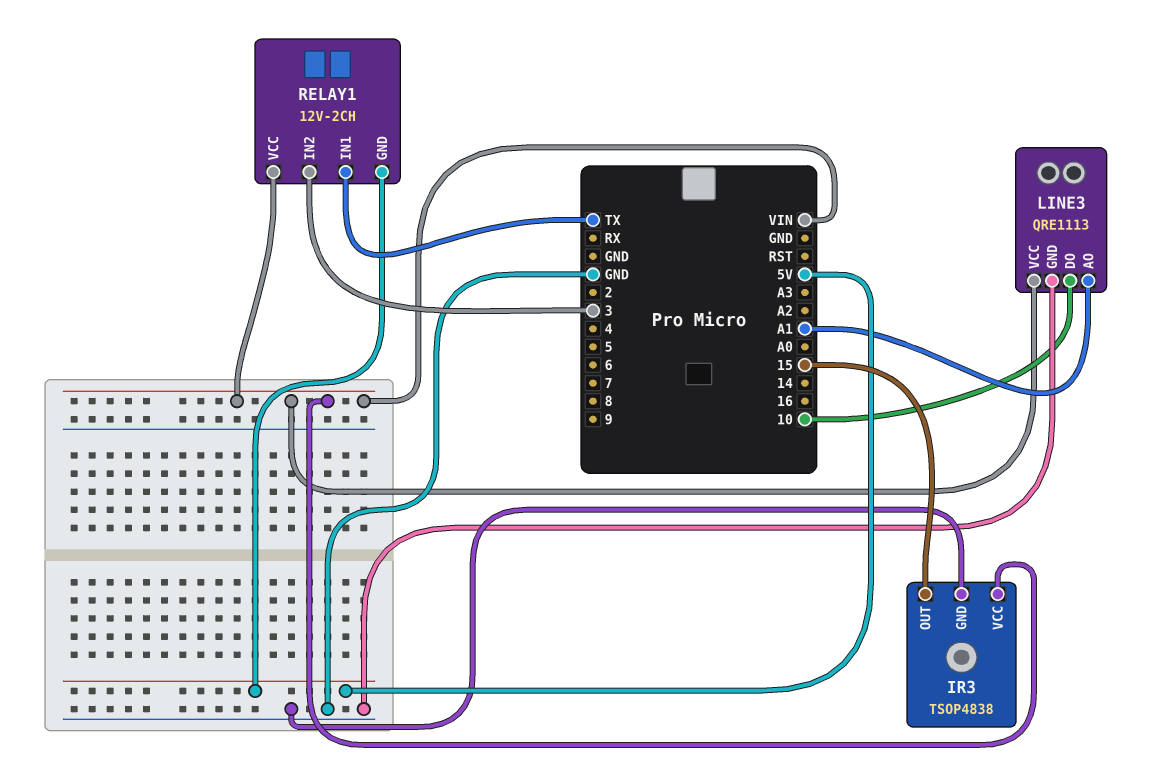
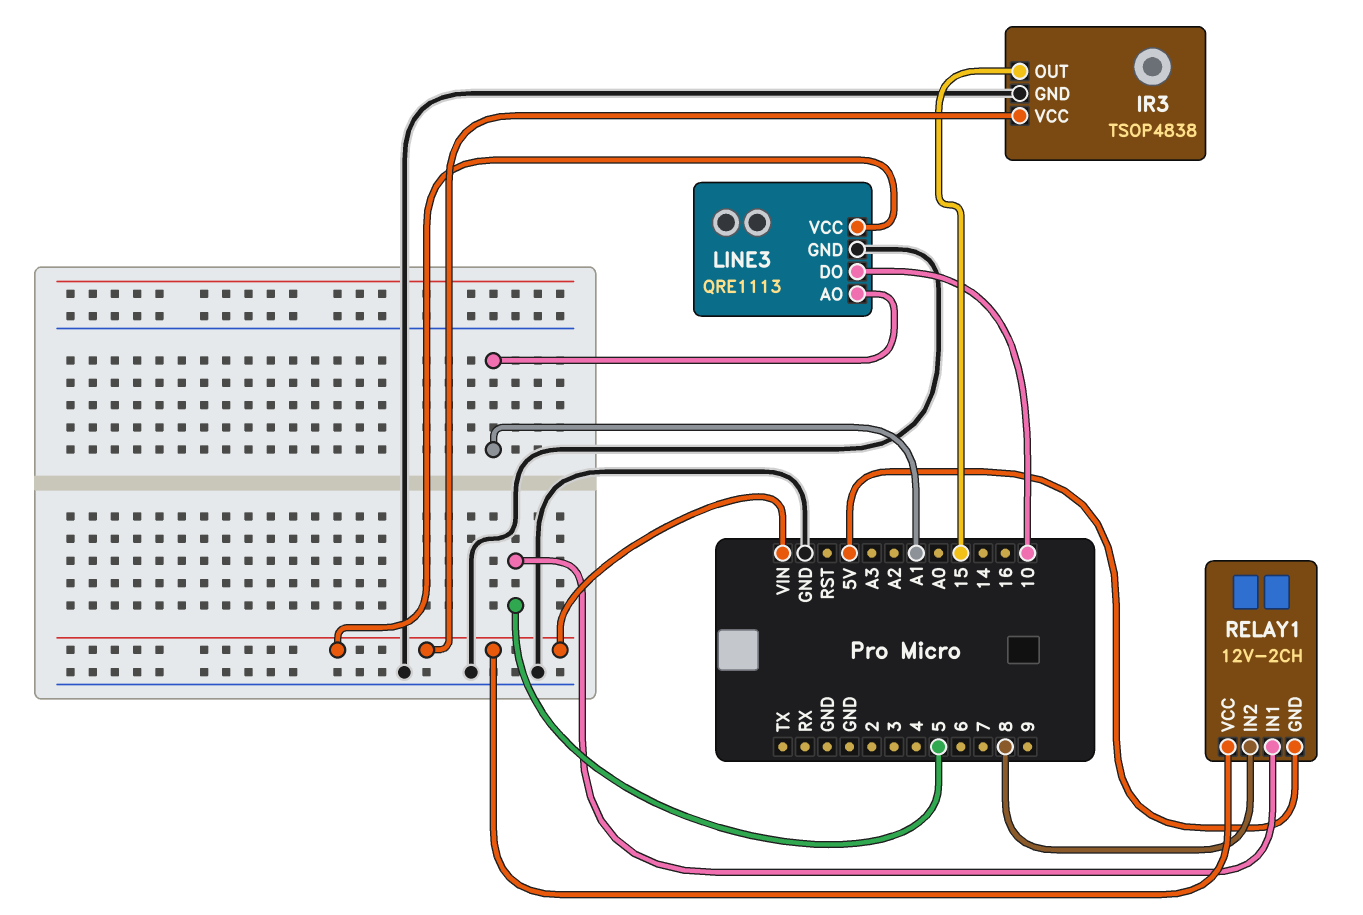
RELAY1 pin IN1: TX -> 5
RELAY1 pin IN2: 3 -> 8

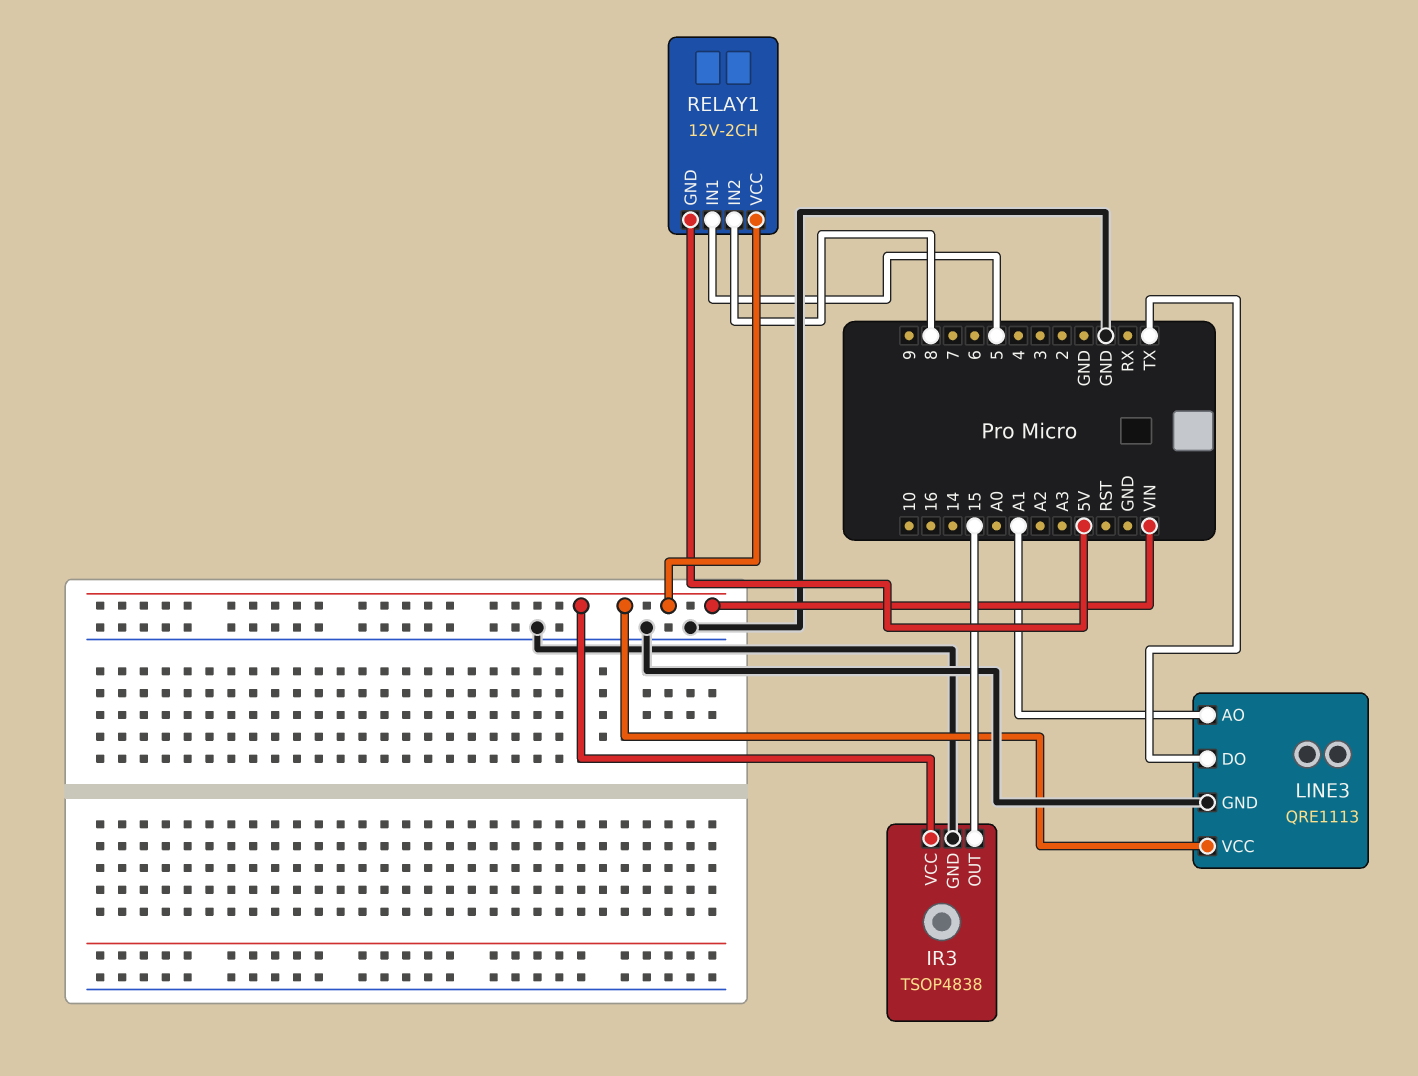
LINE3 pin DO: 10 -> TX

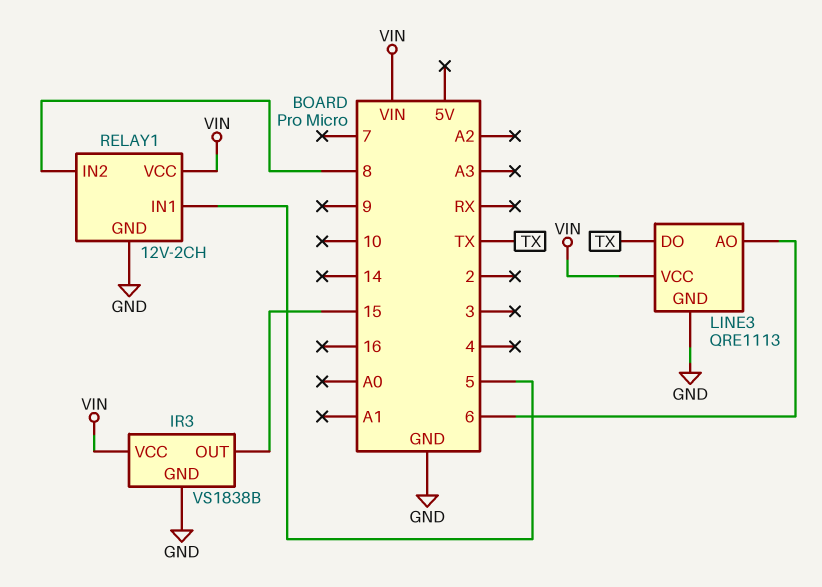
IR3: TSOP4838 -> VS1838B
LINE3 pin AO: A1 -> 6
RELAY1 pin GND: 5V -> GND

